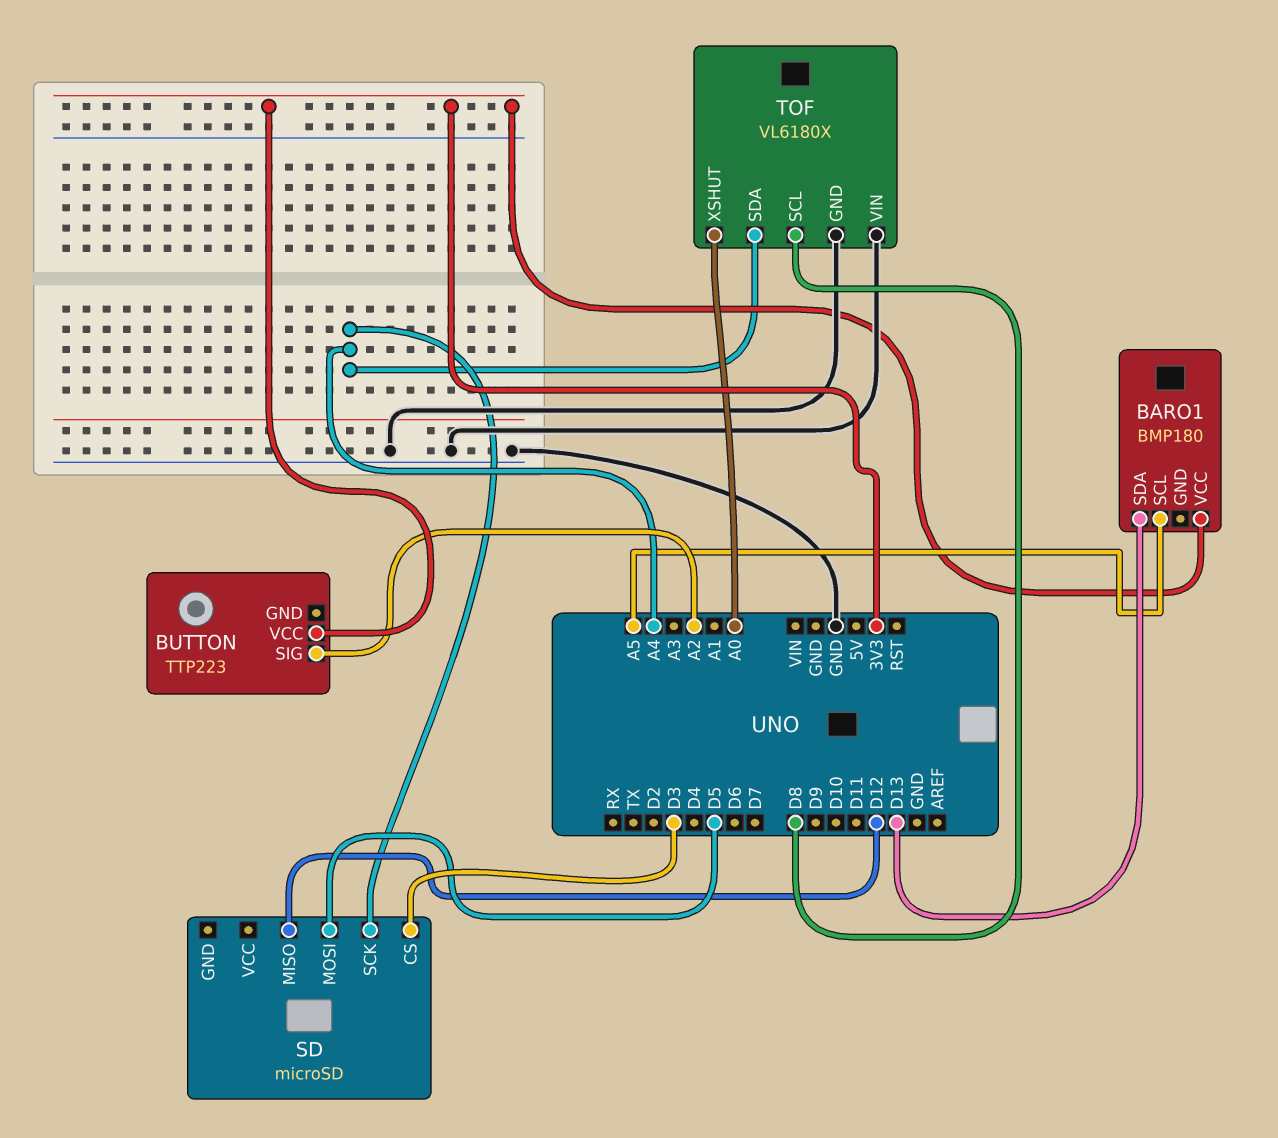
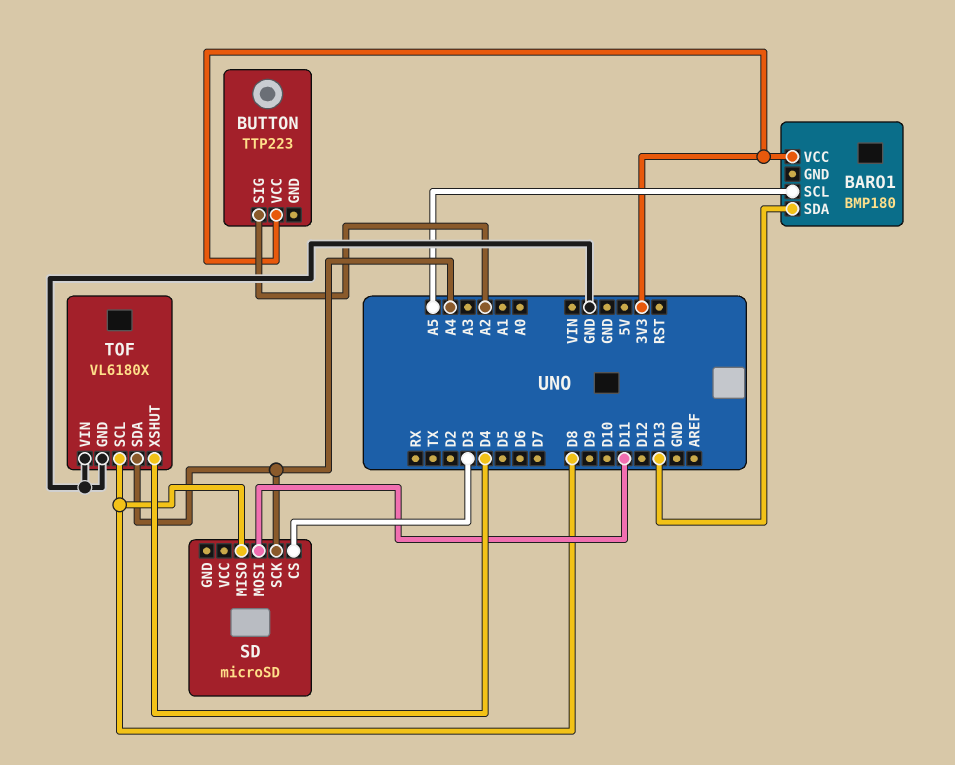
SD pin MISO: D12 -> D8
SD pin MOSI: D5 -> D11
TOF pin XSHUT: A0 -> D4

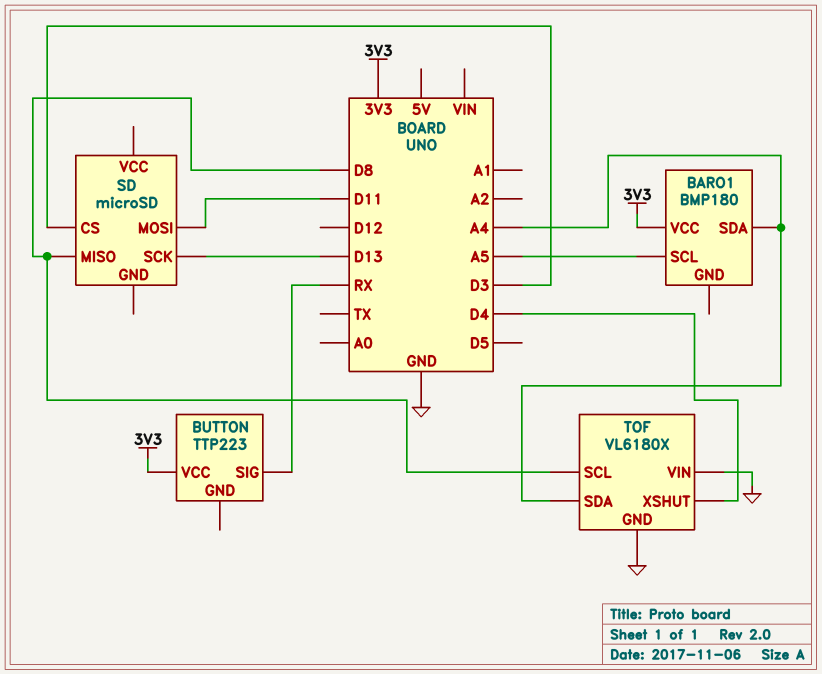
BARO1 pin SDA: D13 -> A4
BUTTON pin SIG: A2 -> RX
SD pin SCK: A4 -> D13

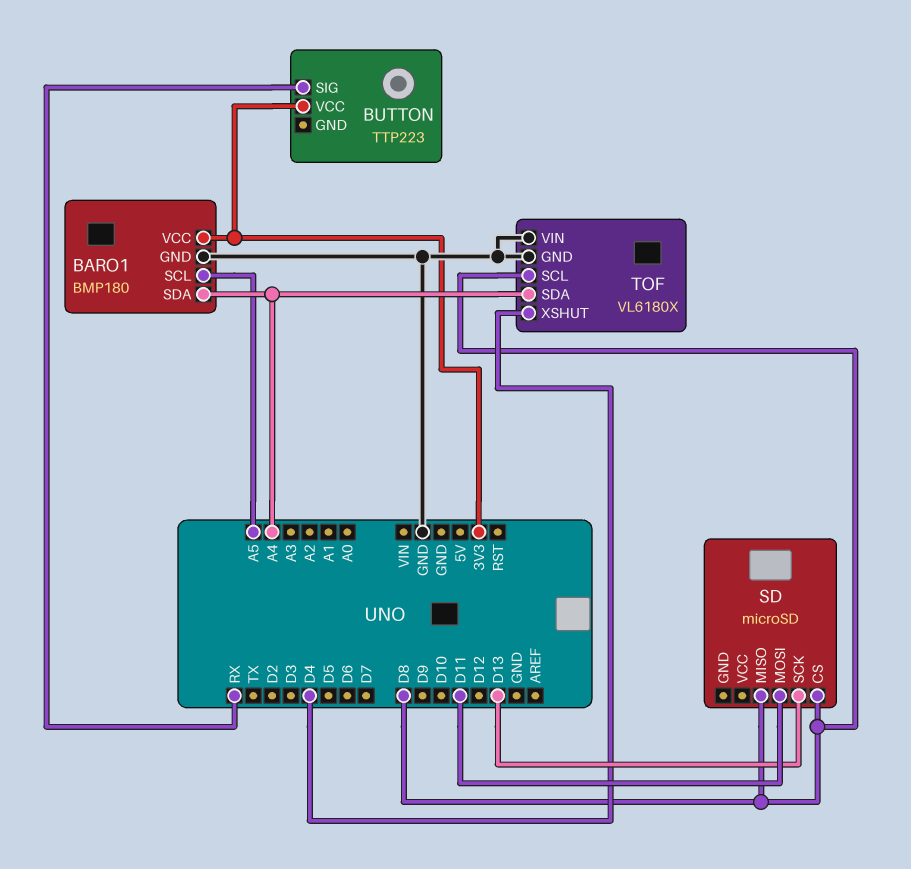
BARO1 pin GND: none -> GND
SD pin CS: D3 -> D8

